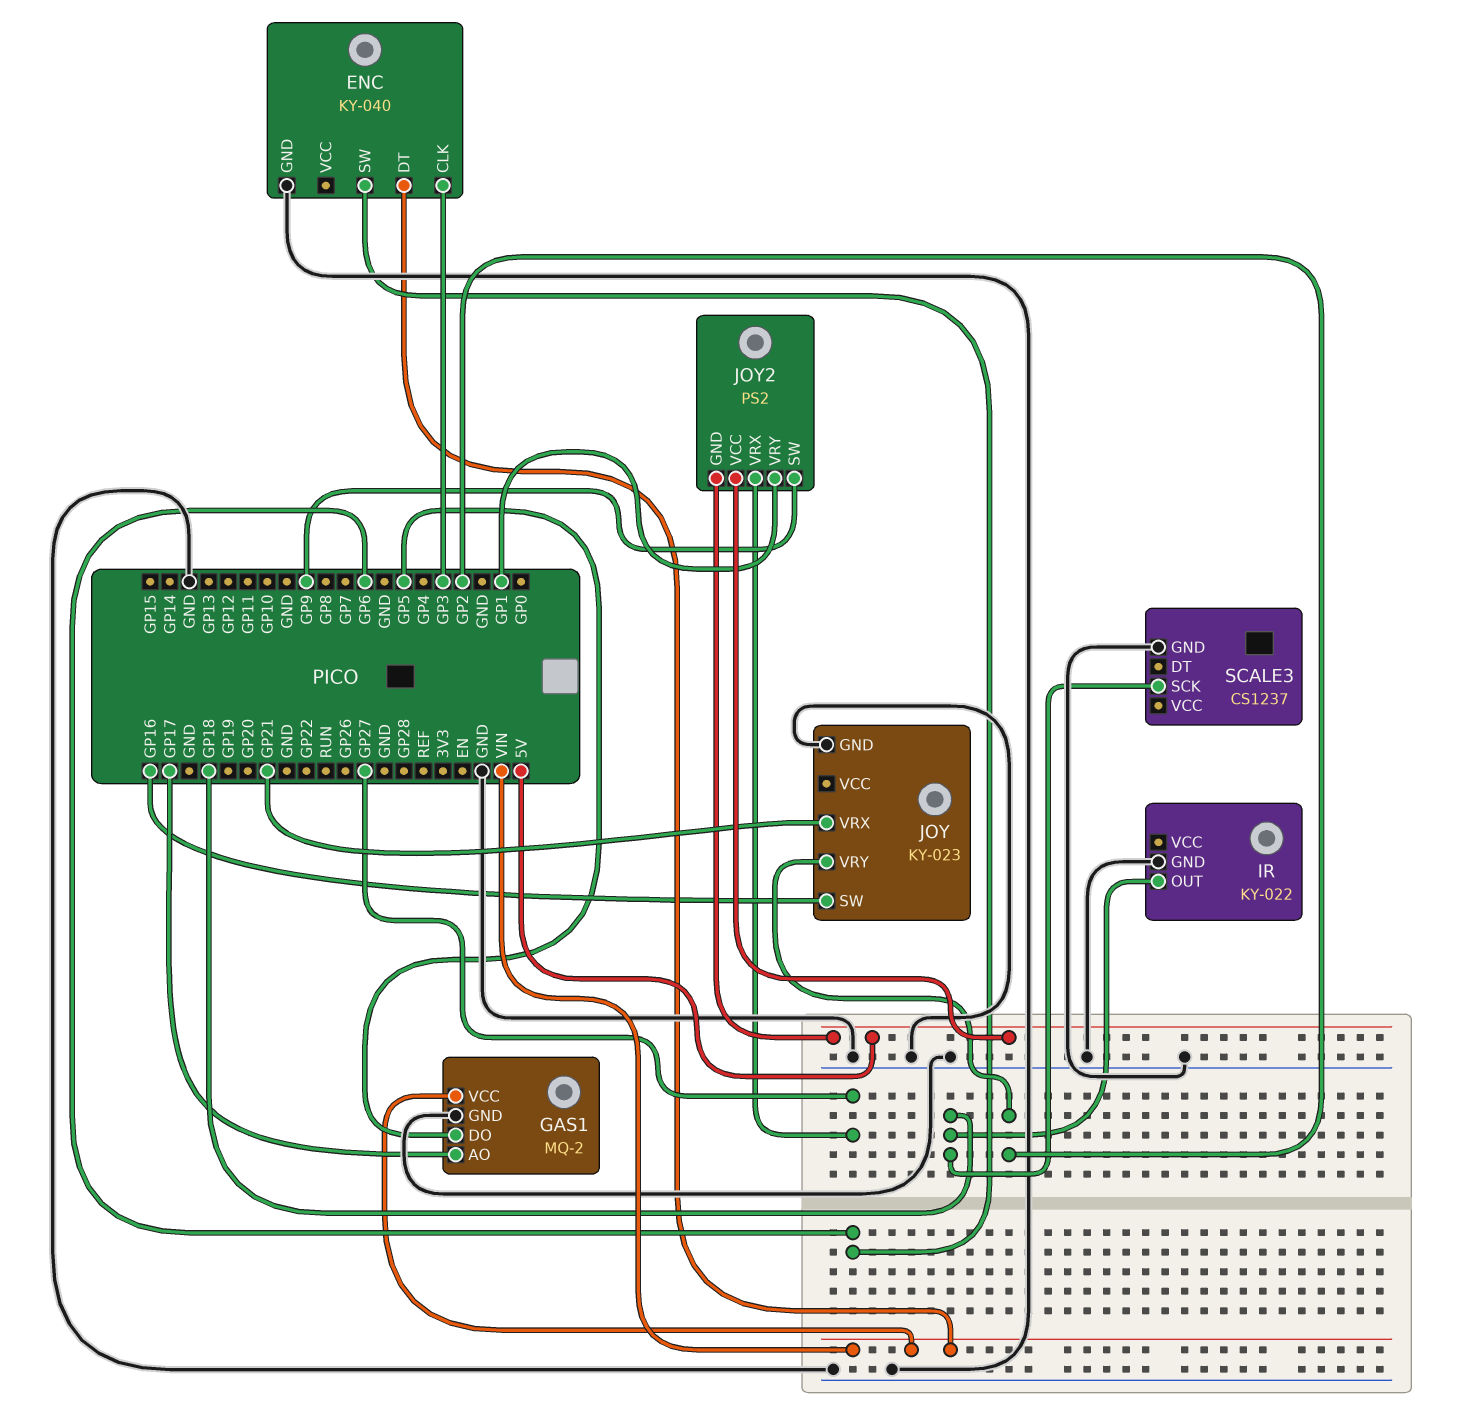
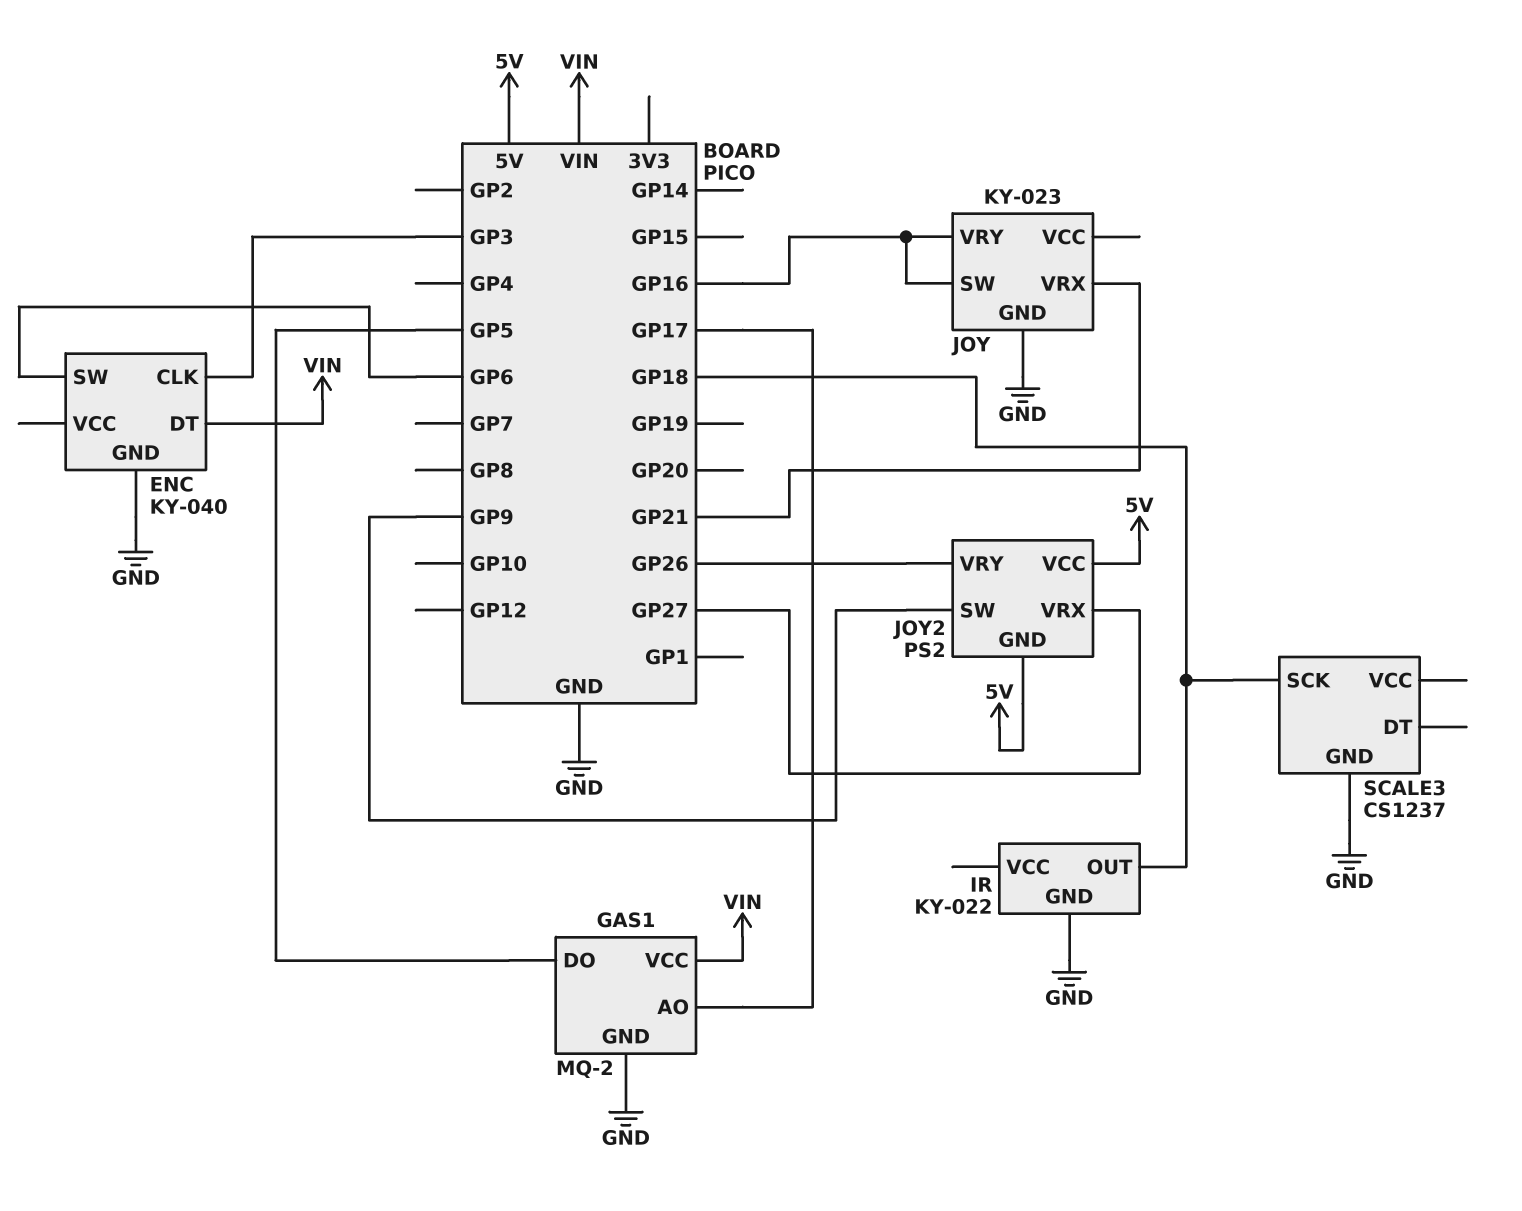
JOY pin VRY: GP2 -> GP16
JOY2 pin VRY: GP1 -> GP26

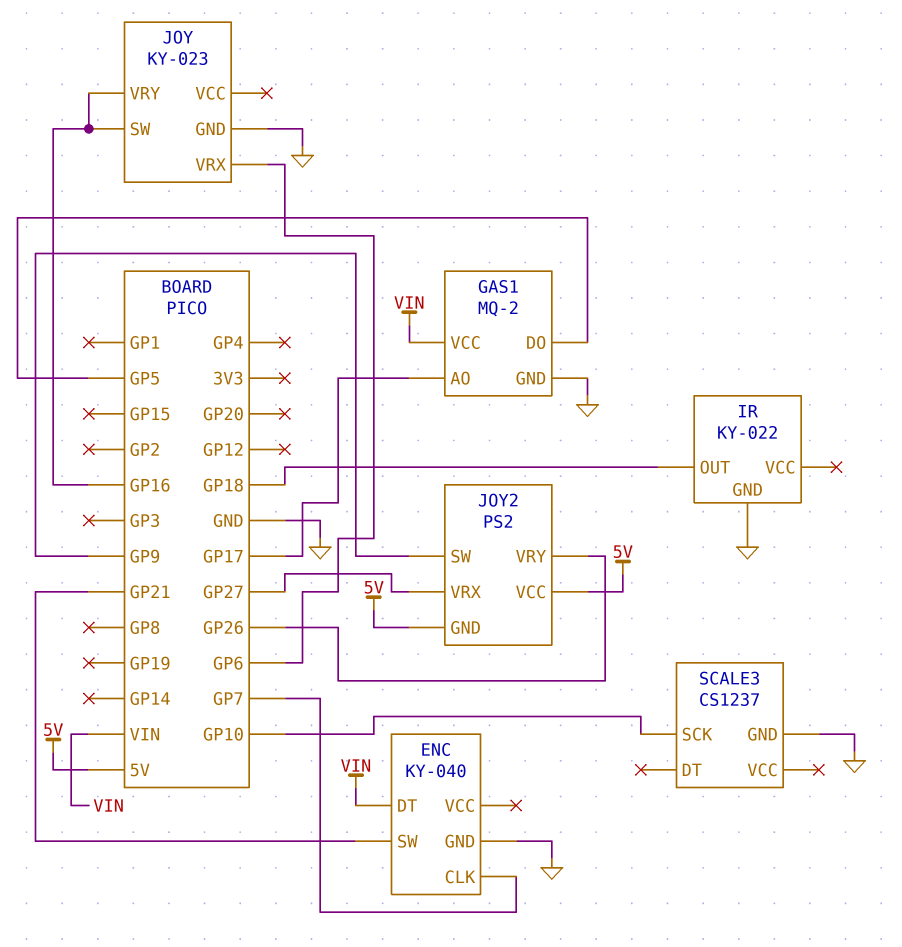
ENC pin CLK: GP3 -> GP7
ENC pin SW: GP6 -> GP21
JOY pin VRX: GP21 -> GP6
SCALE3 pin SCK: GP18 -> GP10

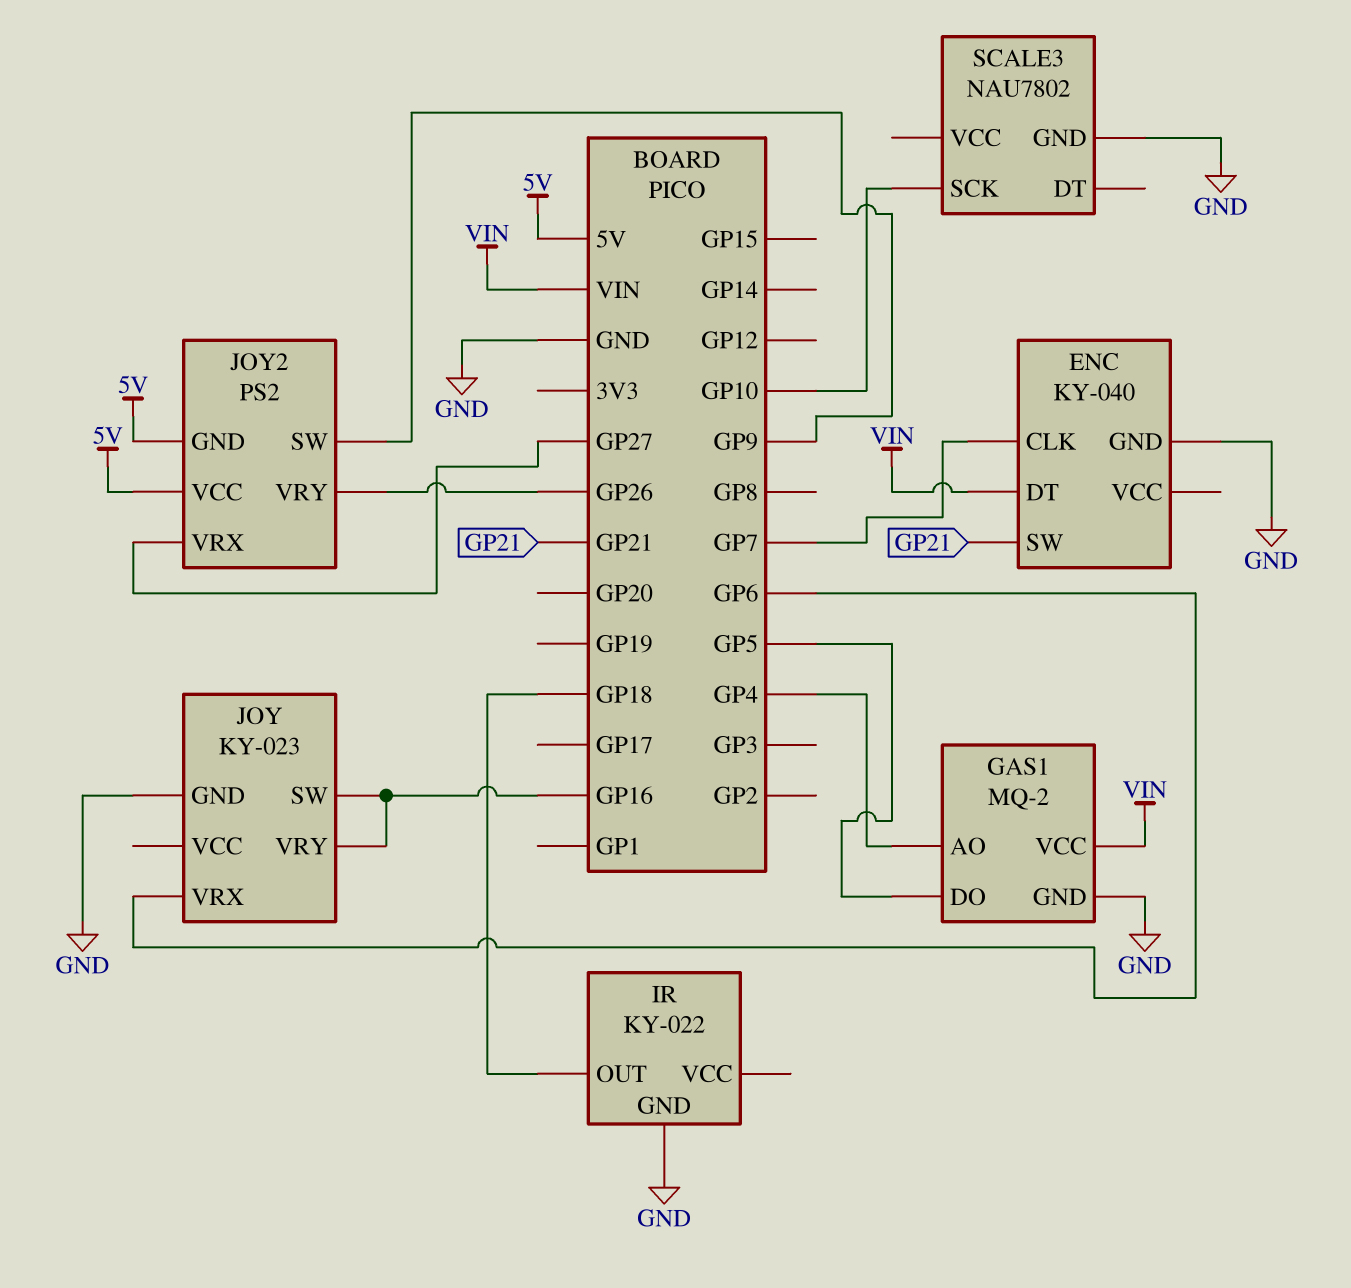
GAS1 pin AO: GP17 -> GP4
SCALE3: CS1237 -> NAU7802

